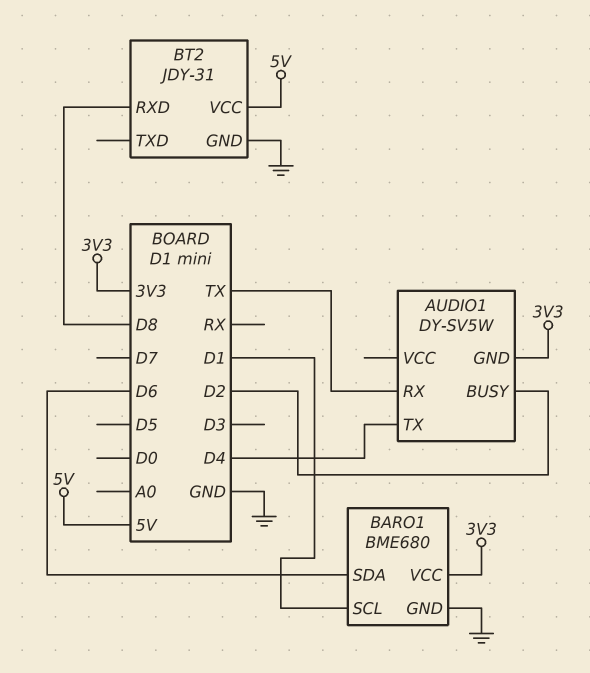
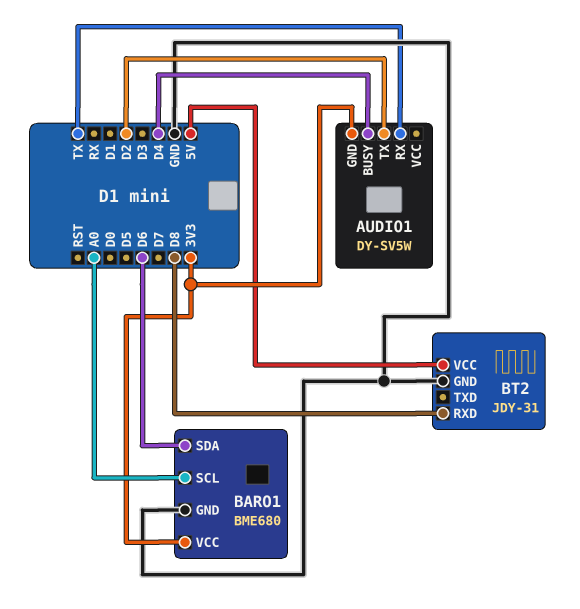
AUDIO1 pin BUSY: D2 -> D4
AUDIO1 pin TX: D4 -> D2
BARO1 pin SCL: D1 -> A0

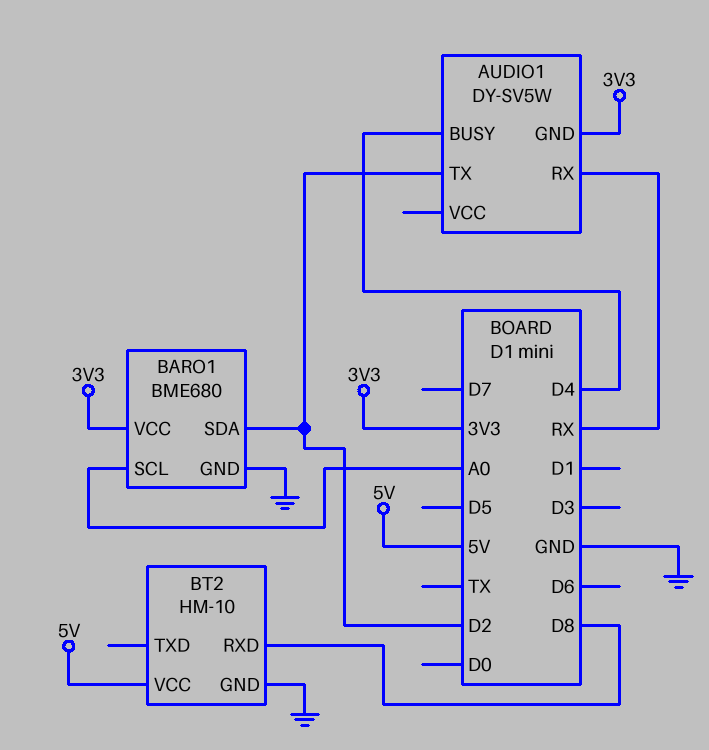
AUDIO1 pin RX: TX -> RX
BARO1 pin SDA: D6 -> D2
BT2: JDY-31 -> HM-10

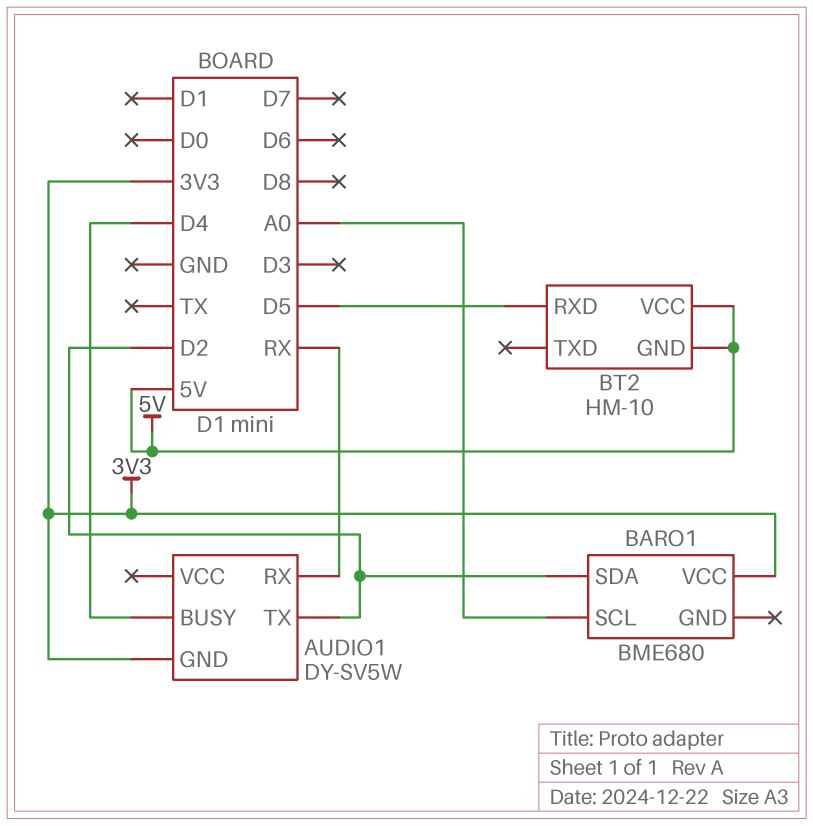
BARO1 pin GND: GND -> none
BT2 pin GND: GND -> 5V
BT2 pin RXD: D8 -> D5

